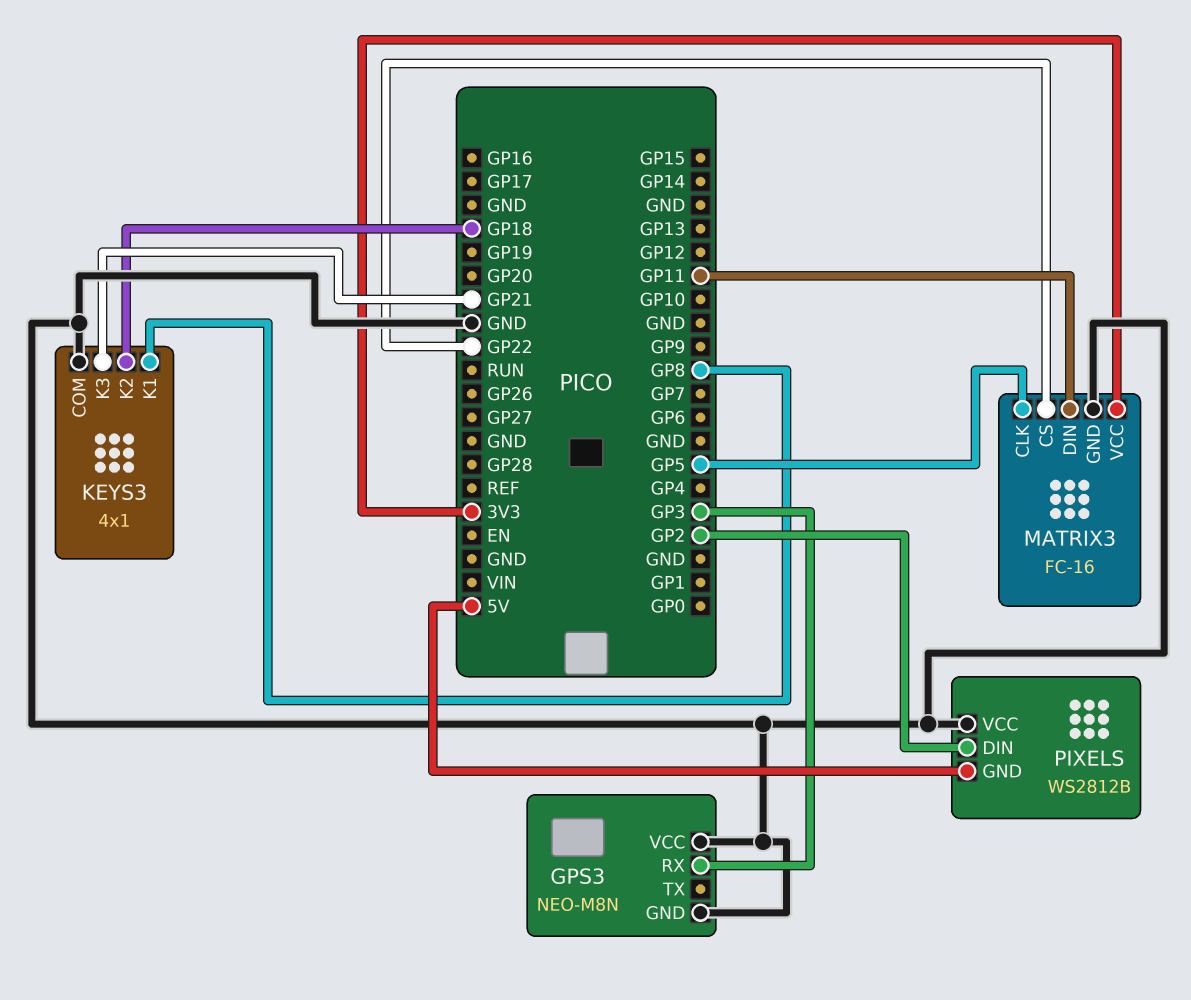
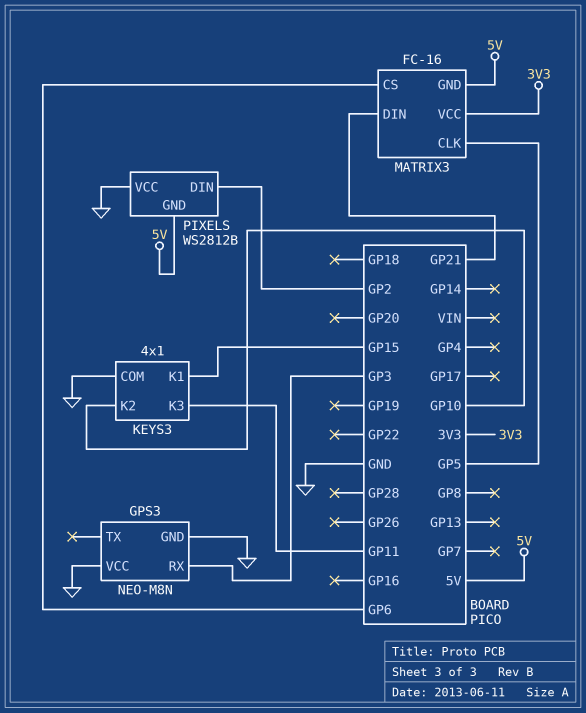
KEYS3 pin K1: GP8 -> GP15
KEYS3 pin K2: GP18 -> GP10
KEYS3 pin K3: GP21 -> GP11
MATRIX3 pin CS: GP22 -> GP6
MATRIX3 pin DIN: GP11 -> GP21
MATRIX3 pin GND: GND -> 5V

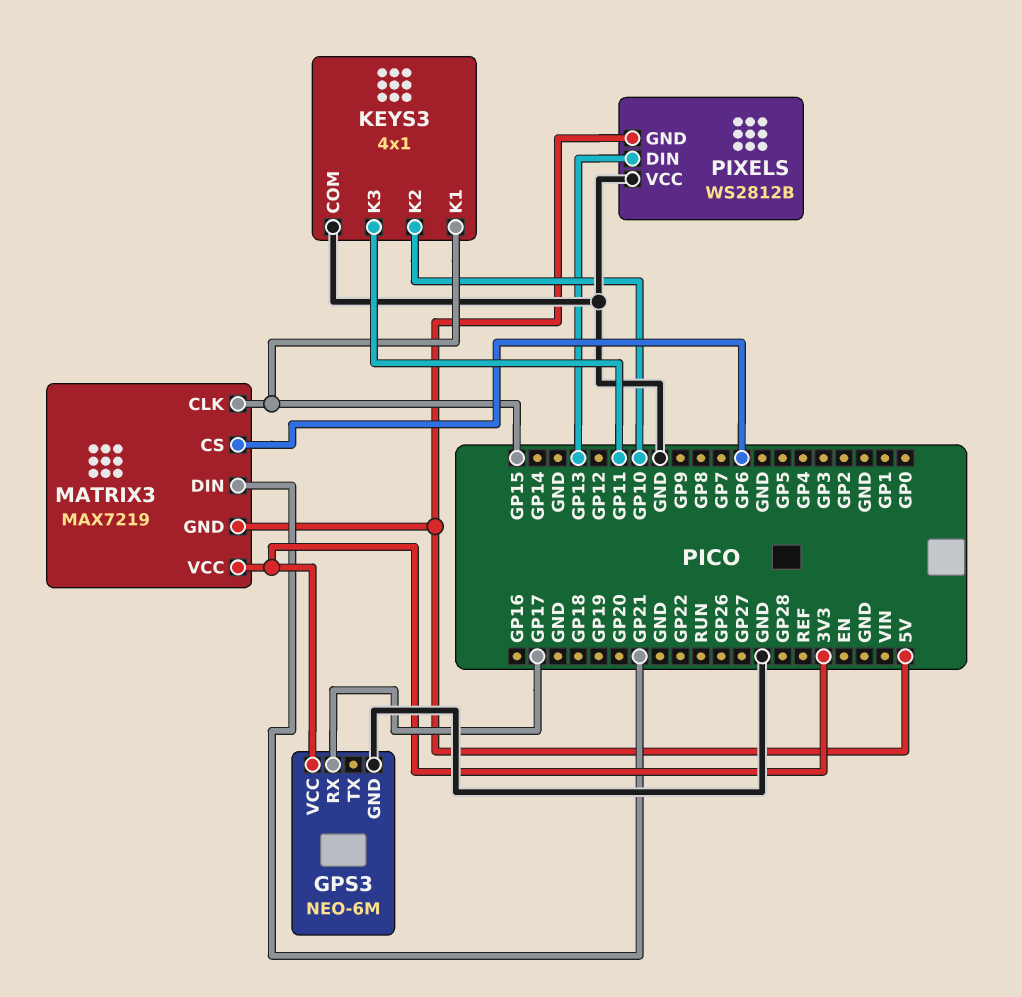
GPS3: NEO-M8N -> NEO-6M
GPS3 pin RX: GP3 -> GP17
GPS3 pin VCC: GND -> 3V3
MATRIX3: FC-16 -> MAX7219
MATRIX3 pin CLK: GP5 -> GP15
PIXELS pin DIN: GP2 -> GP13

